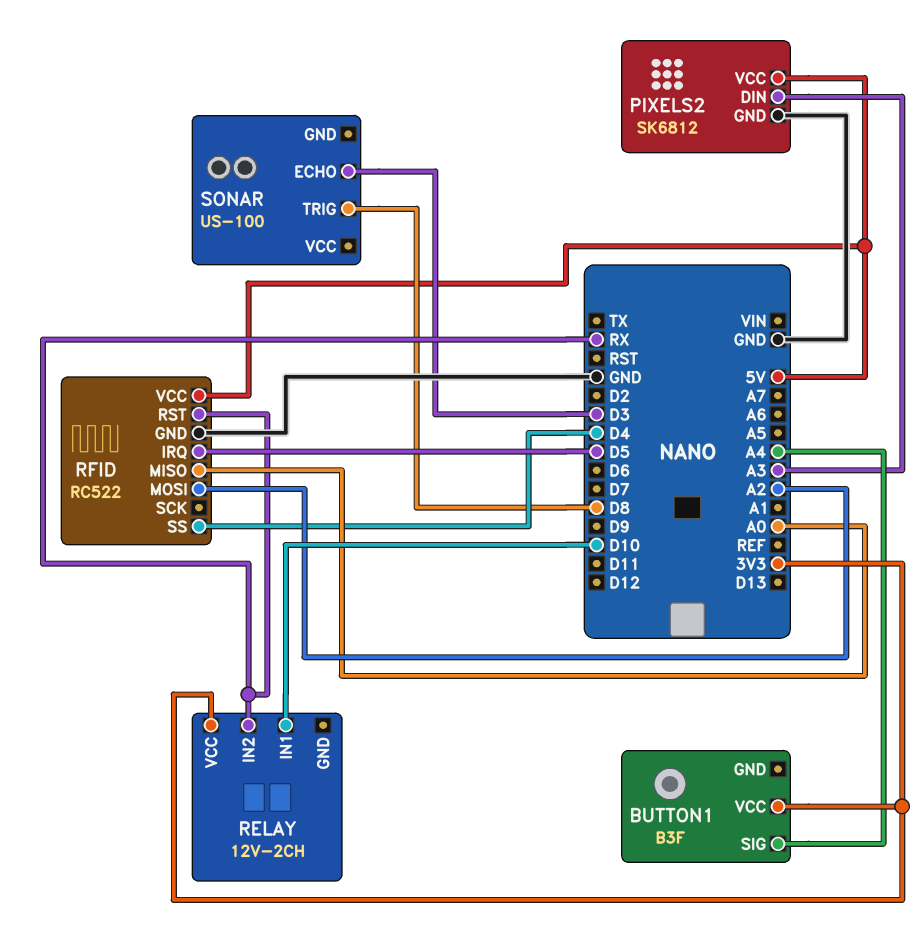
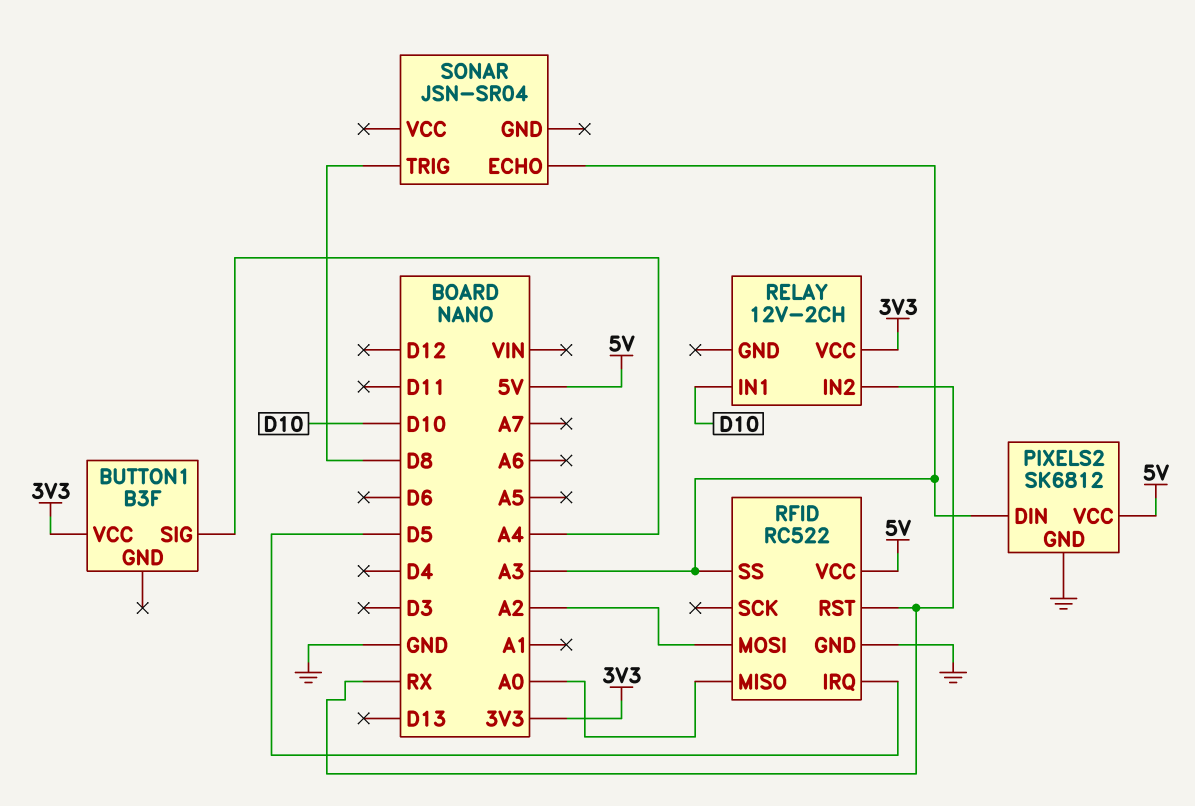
RFID pin SS: D4 -> A3
SONAR: US-100 -> JSN-SR04
SONAR pin ECHO: D3 -> A3

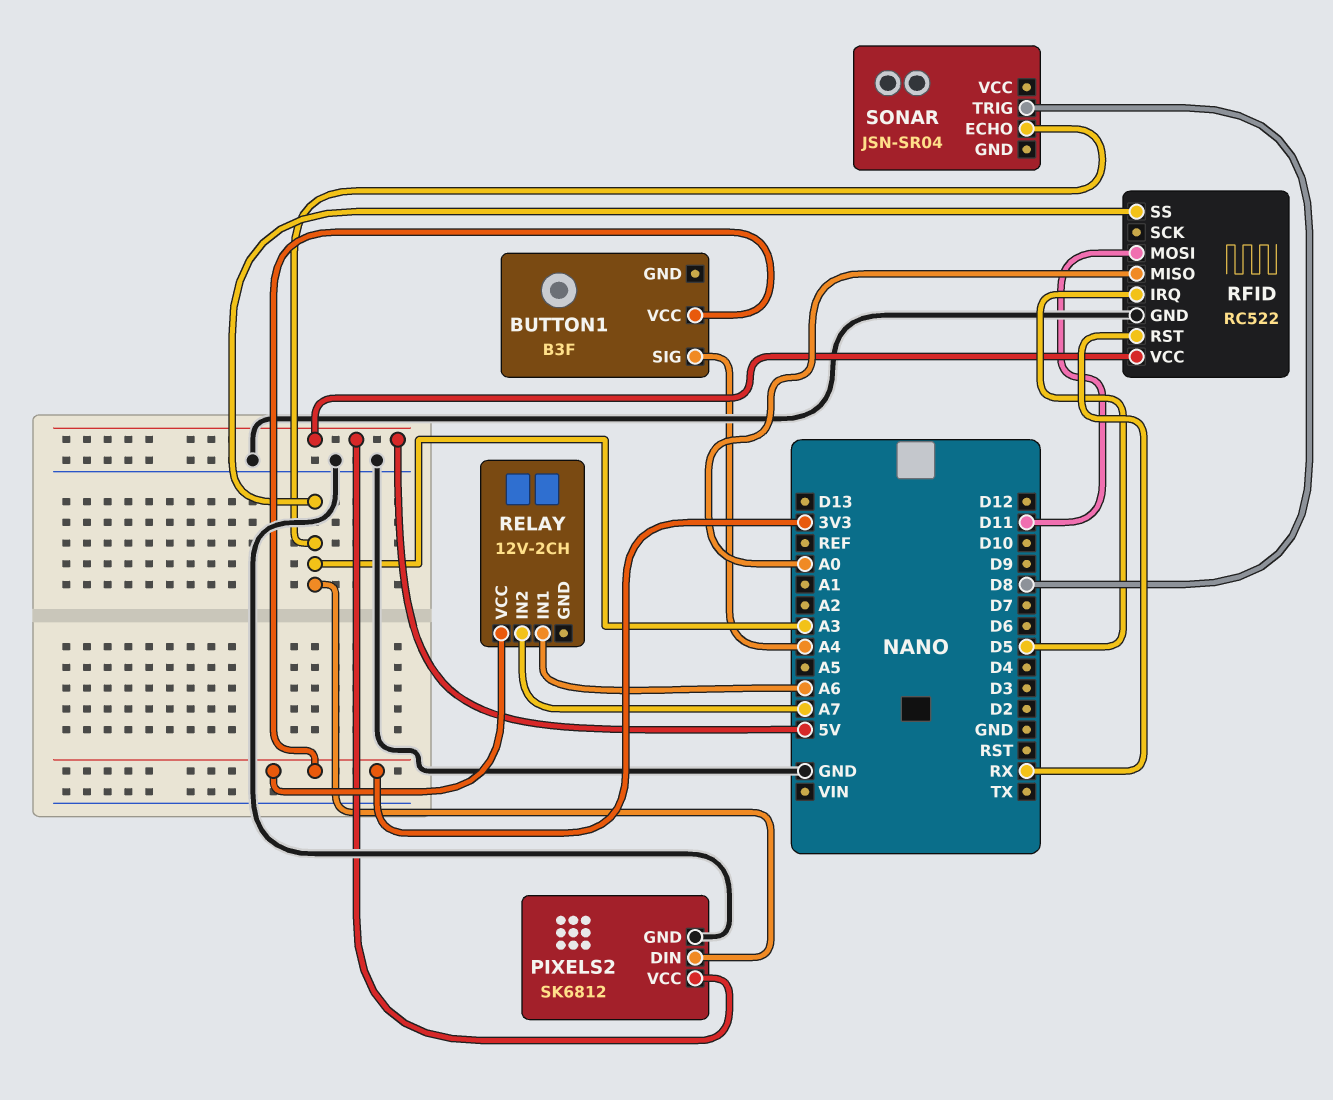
RELAY pin IN1: D10 -> A6
RELAY pin IN2: RX -> A7
RFID pin MOSI: A2 -> D11

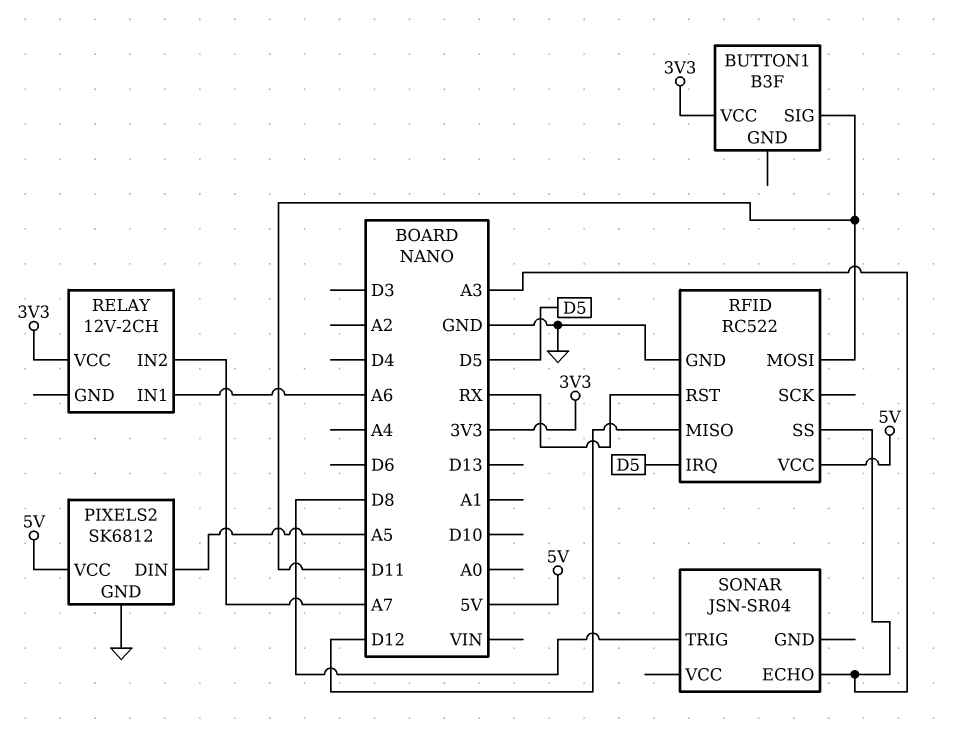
BUTTON1 pin SIG: A4 -> D11
PIXELS2 pin DIN: A3 -> A5
RFID pin MISO: A0 -> D12

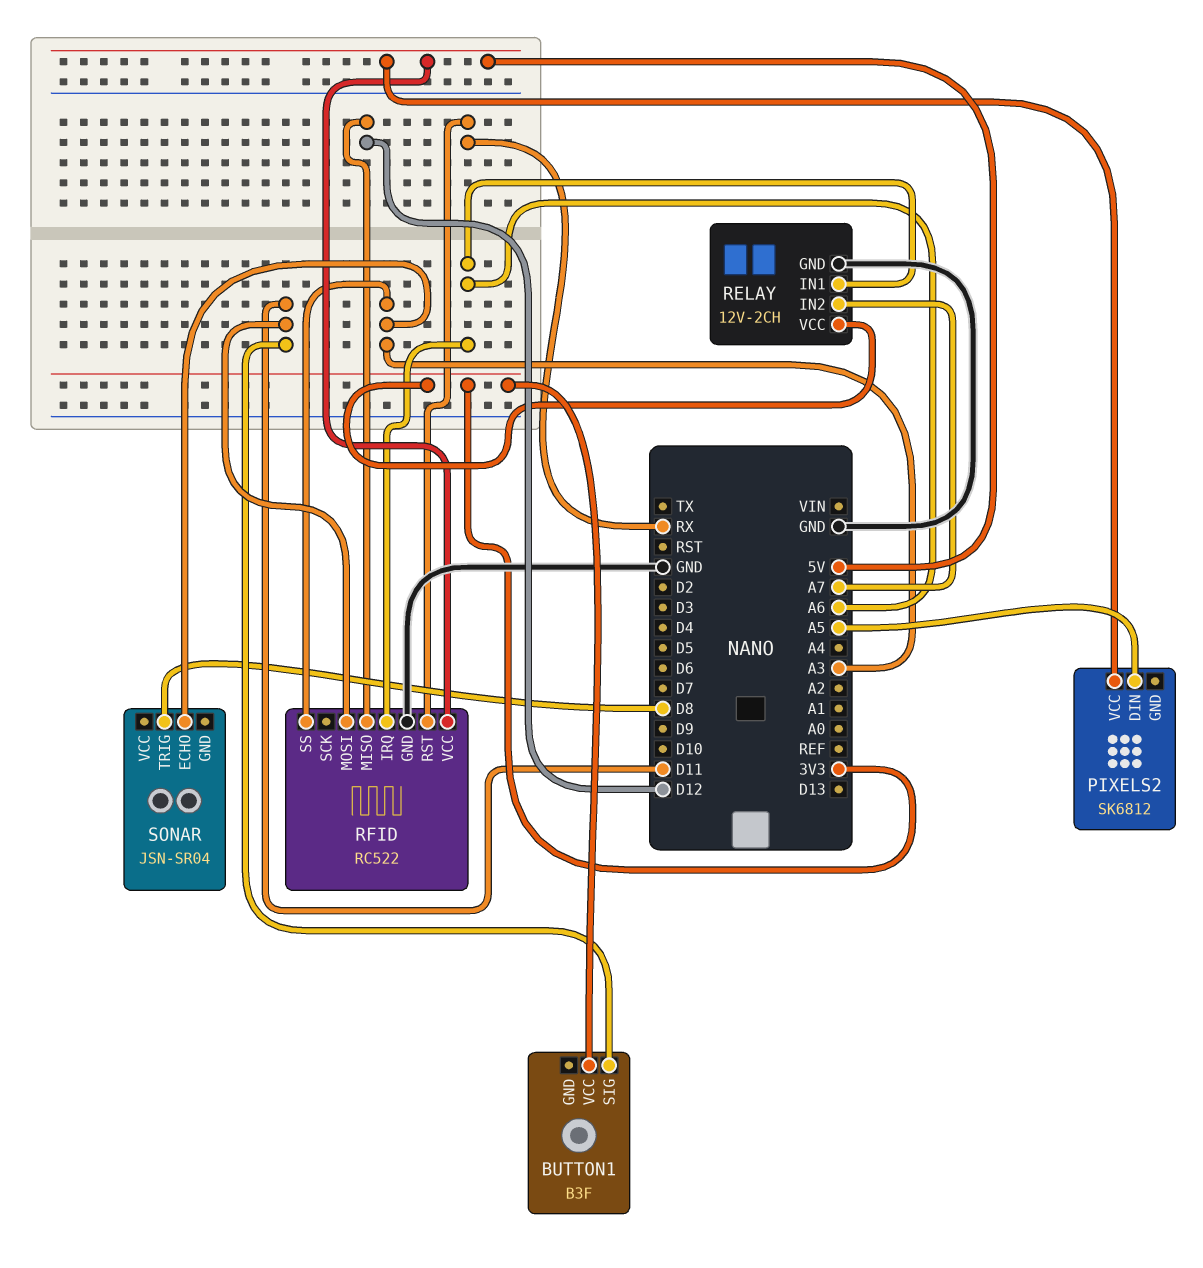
PIXELS2 pin GND: GND -> none
RELAY pin GND: none -> GND
RFID pin IRQ: D5 -> A6

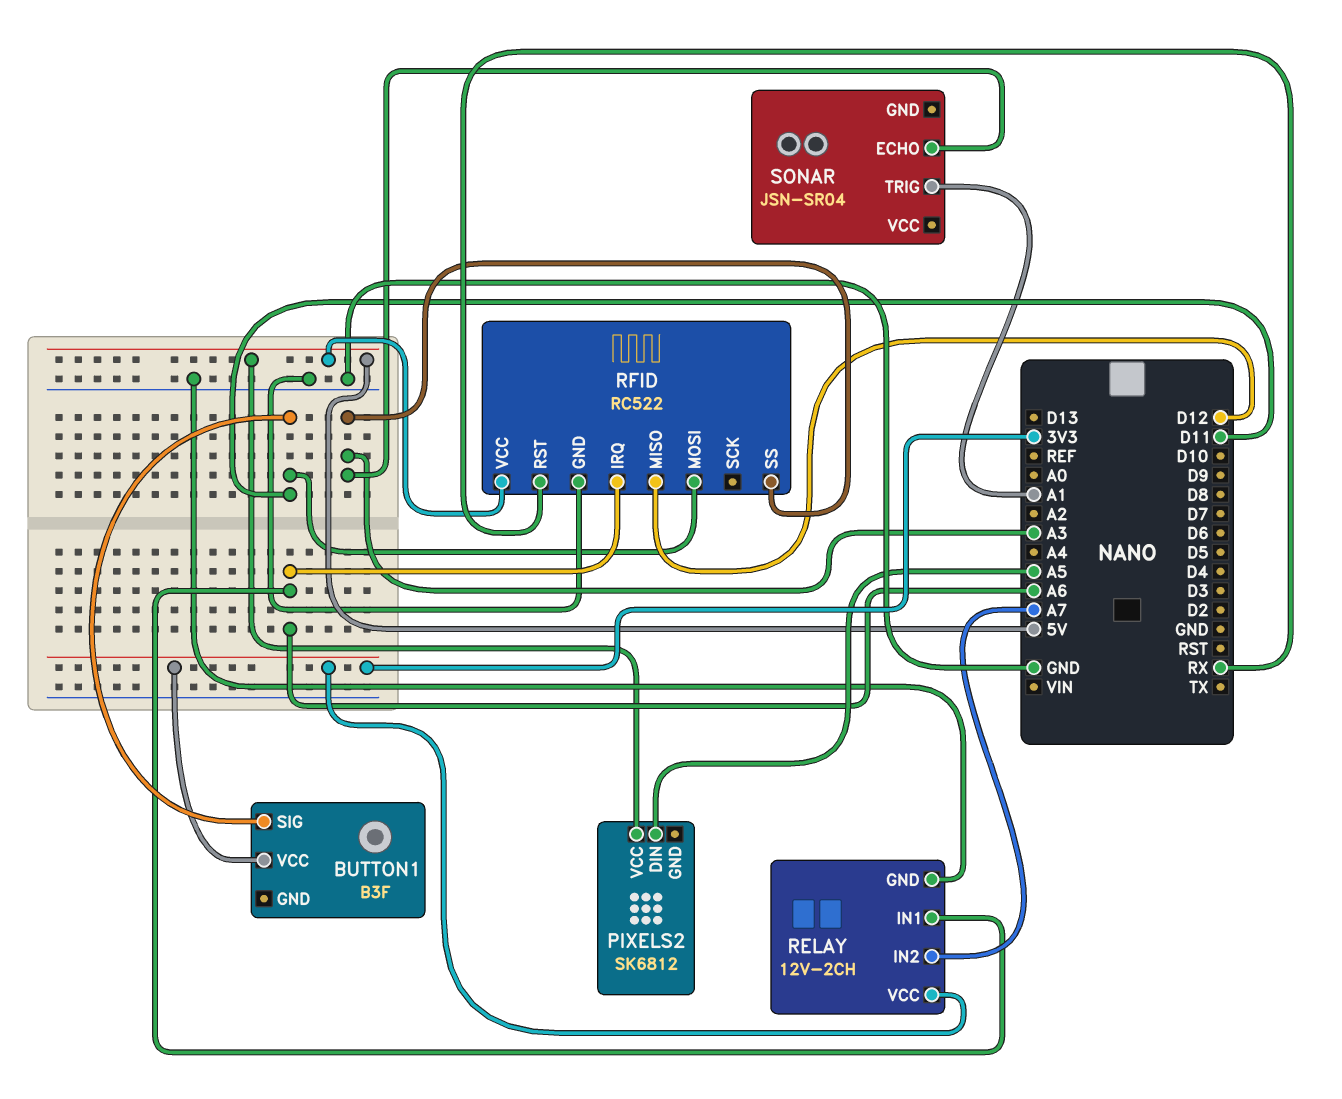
SONAR pin TRIG: D8 -> A1

